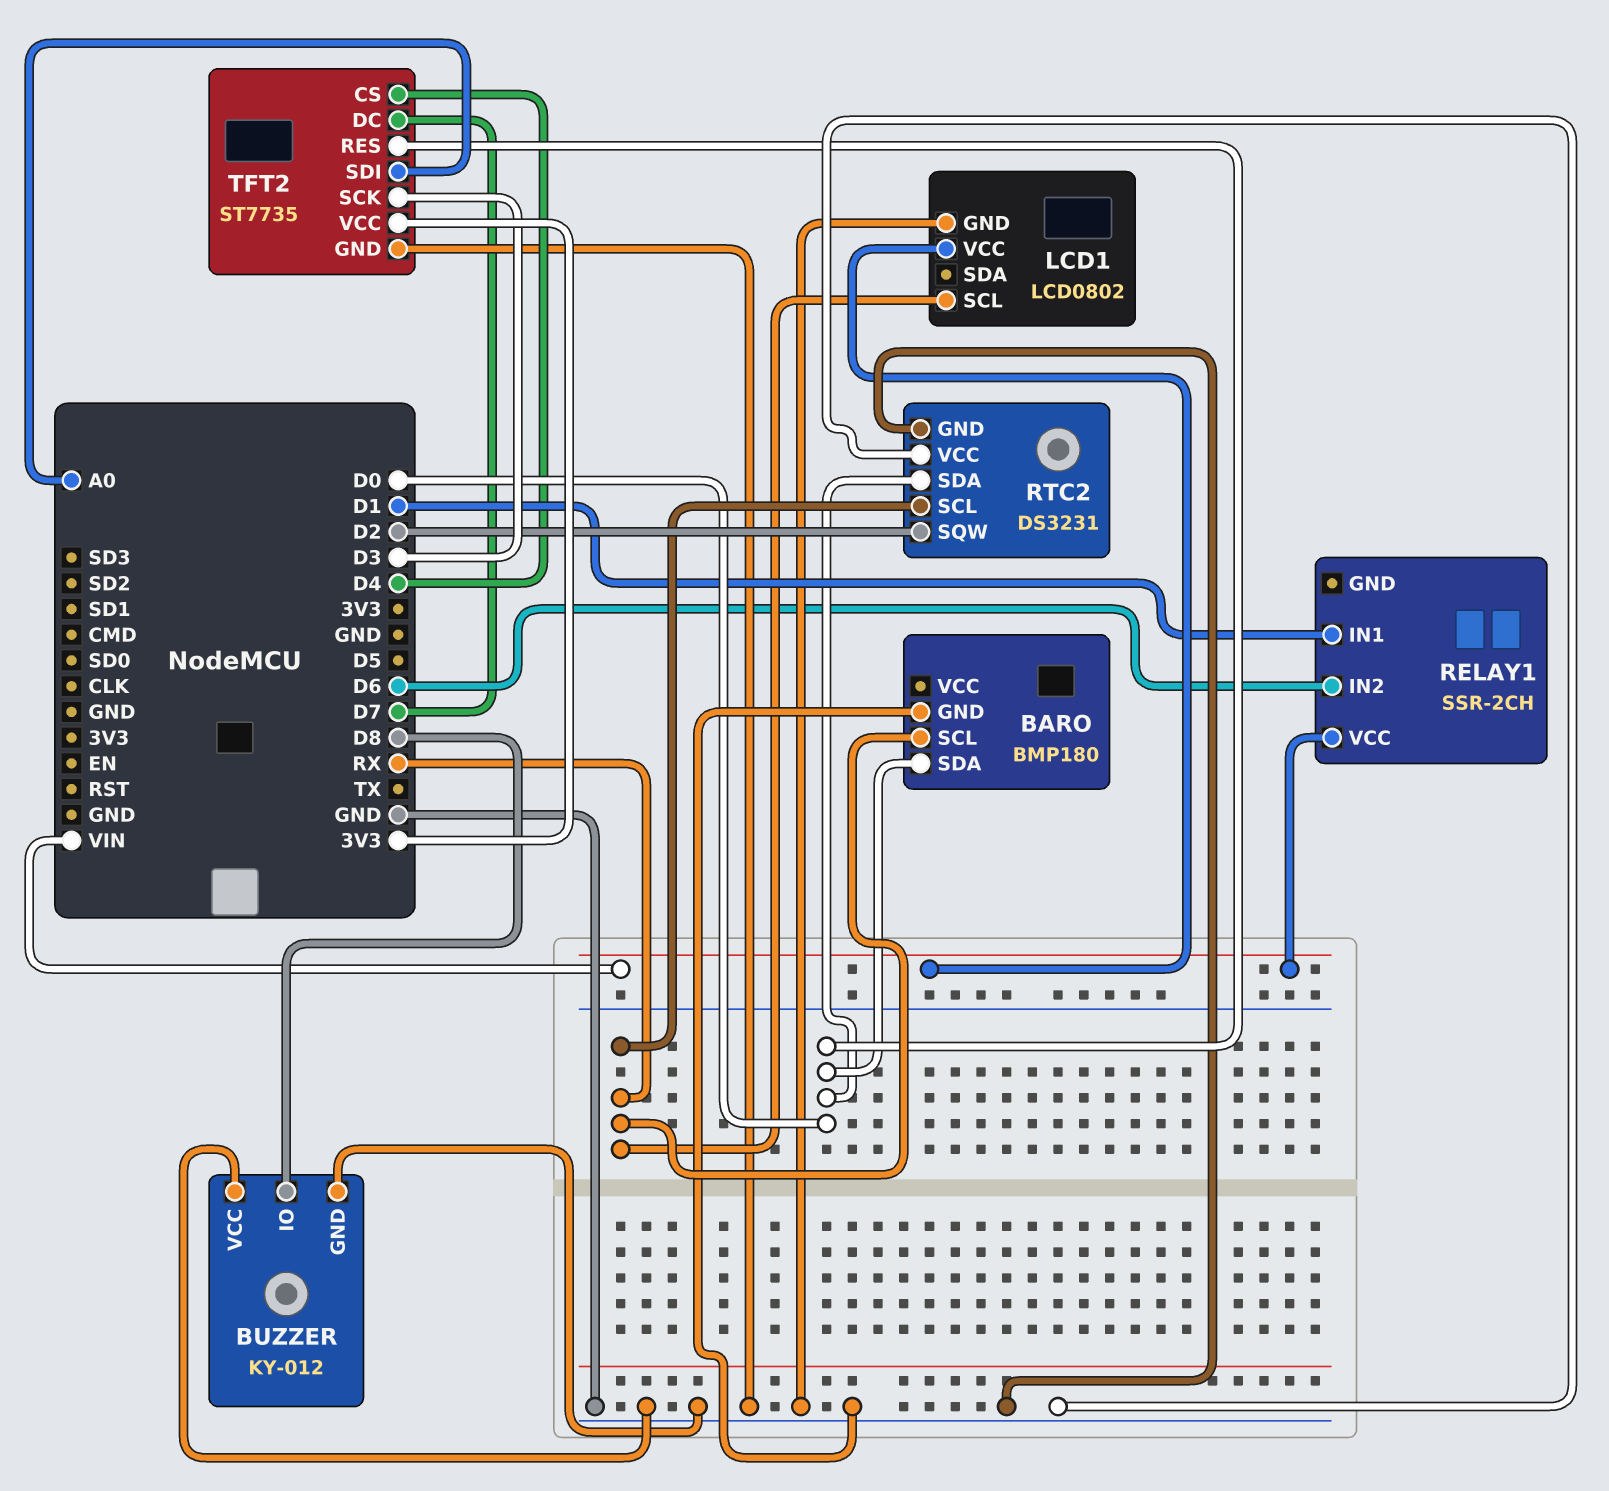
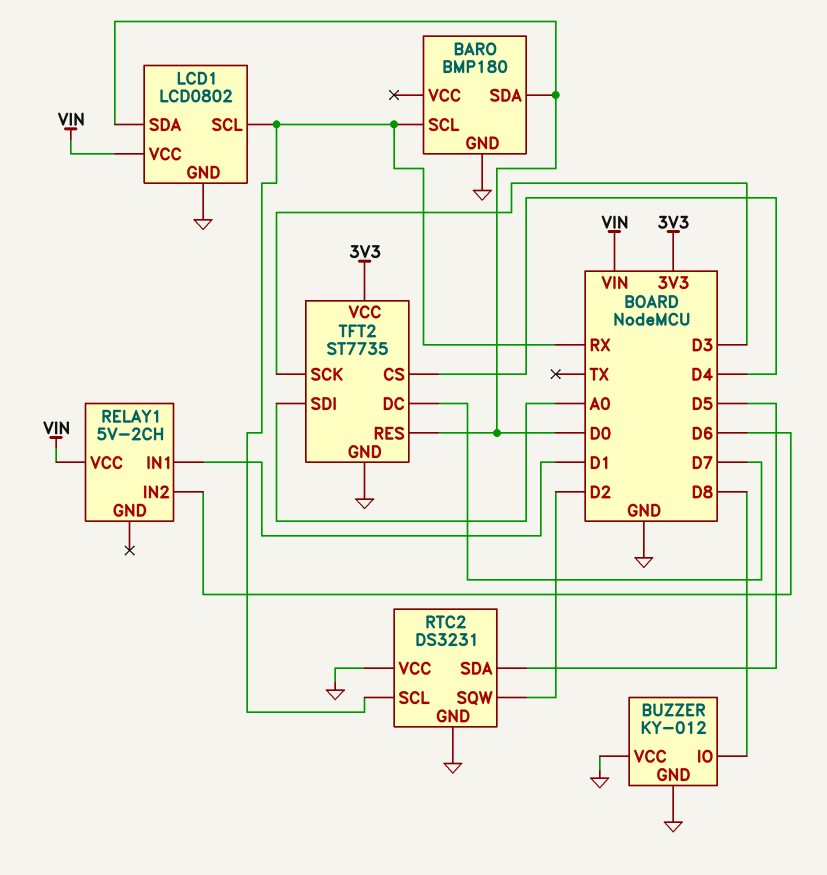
LCD1 pin SDA: none -> D0
RELAY1: SSR-2CH -> 5V-2CH
RTC2 pin SDA: D0 -> D5

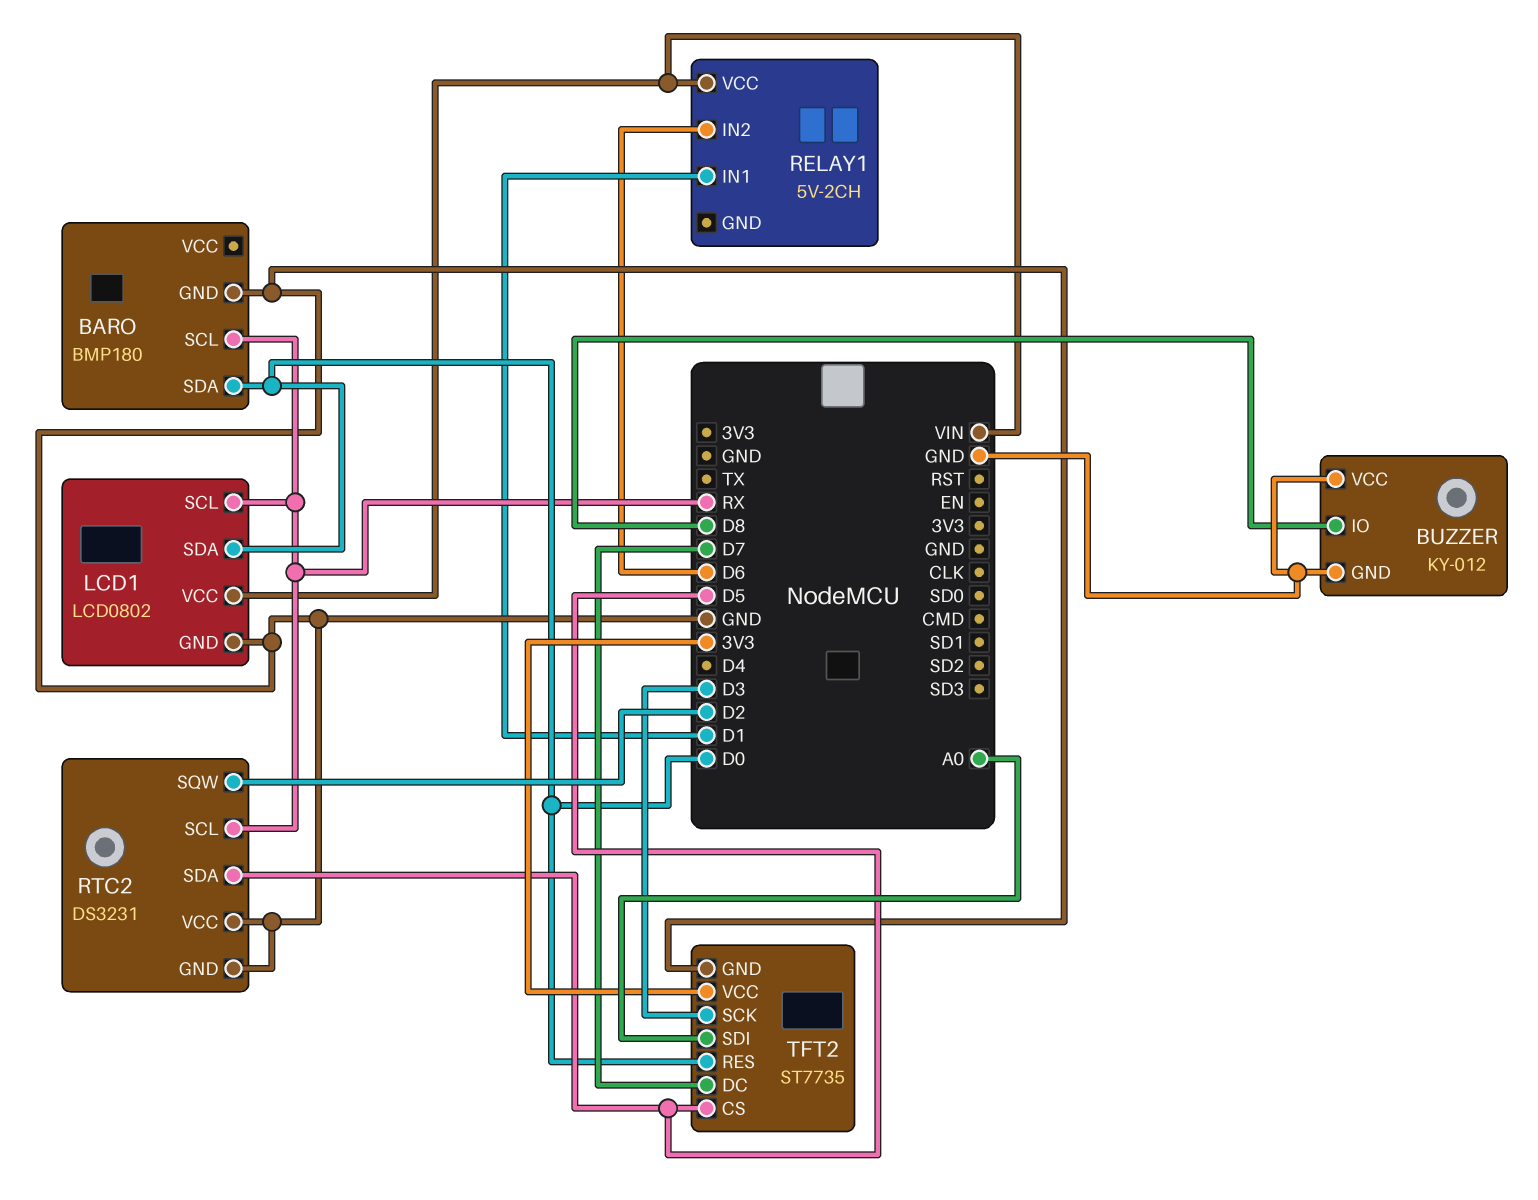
TFT2 pin CS: D4 -> D5

